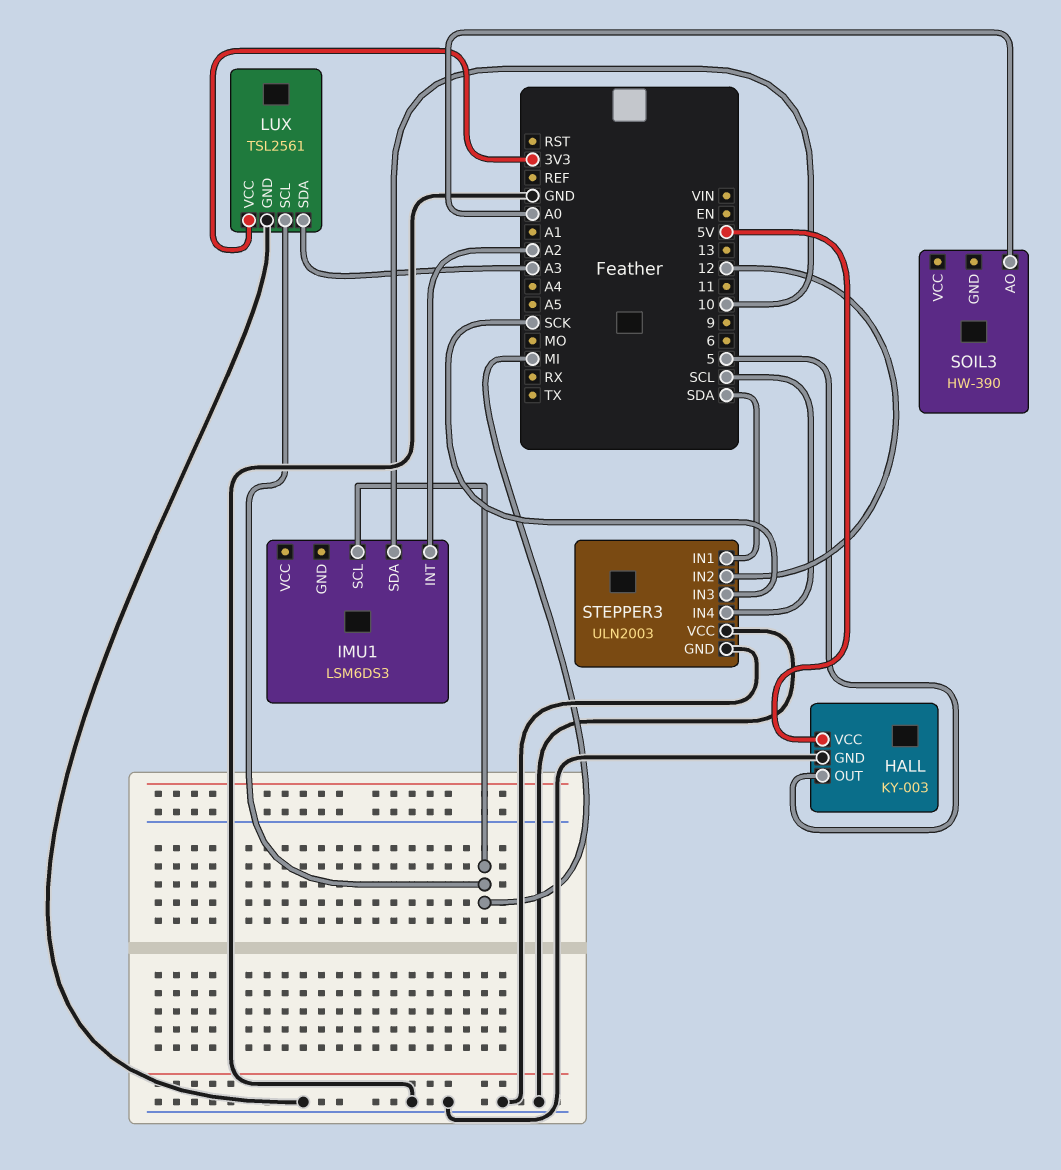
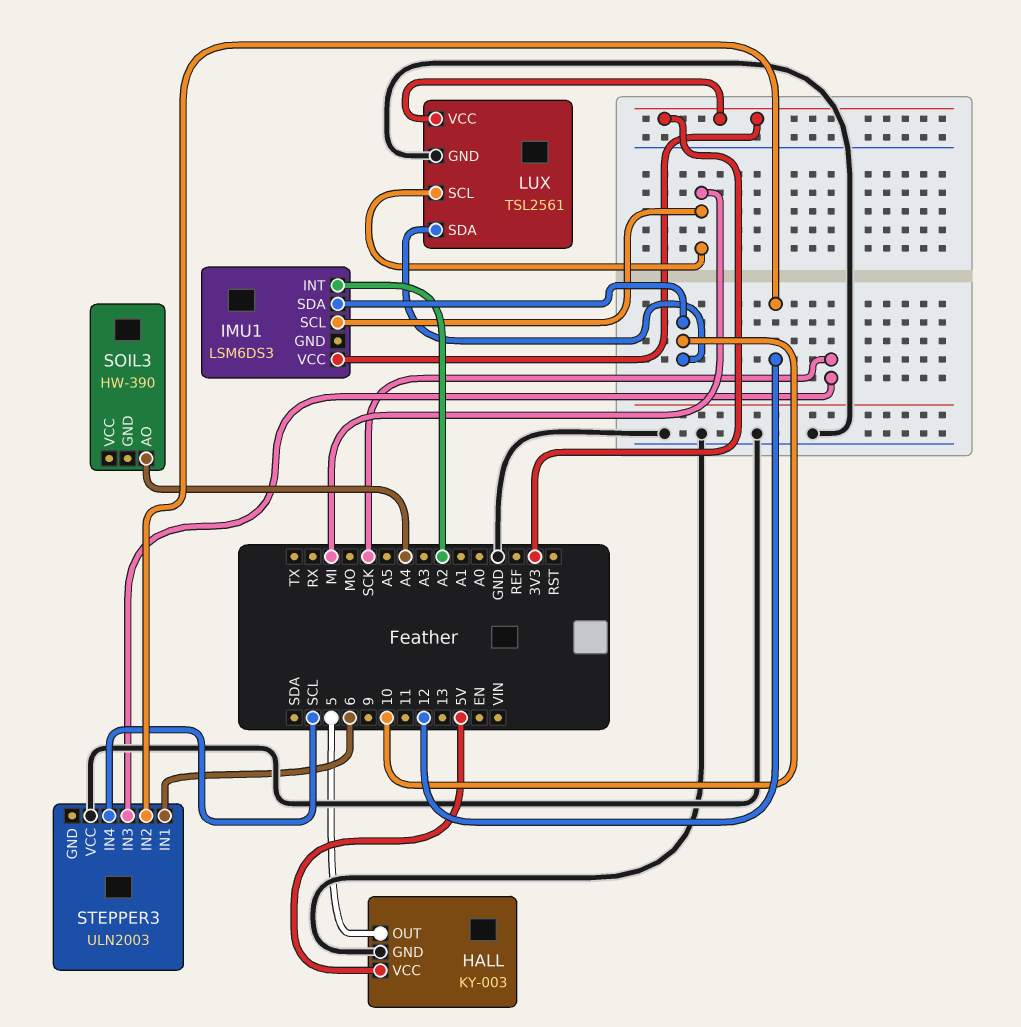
IMU1 pin VCC: none -> 3V3
LUX pin SDA: A3 -> 10
SOIL3 pin AO: A0 -> A4
STEPPER3 pin GND: GND -> none
STEPPER3 pin IN1: SDA -> 6

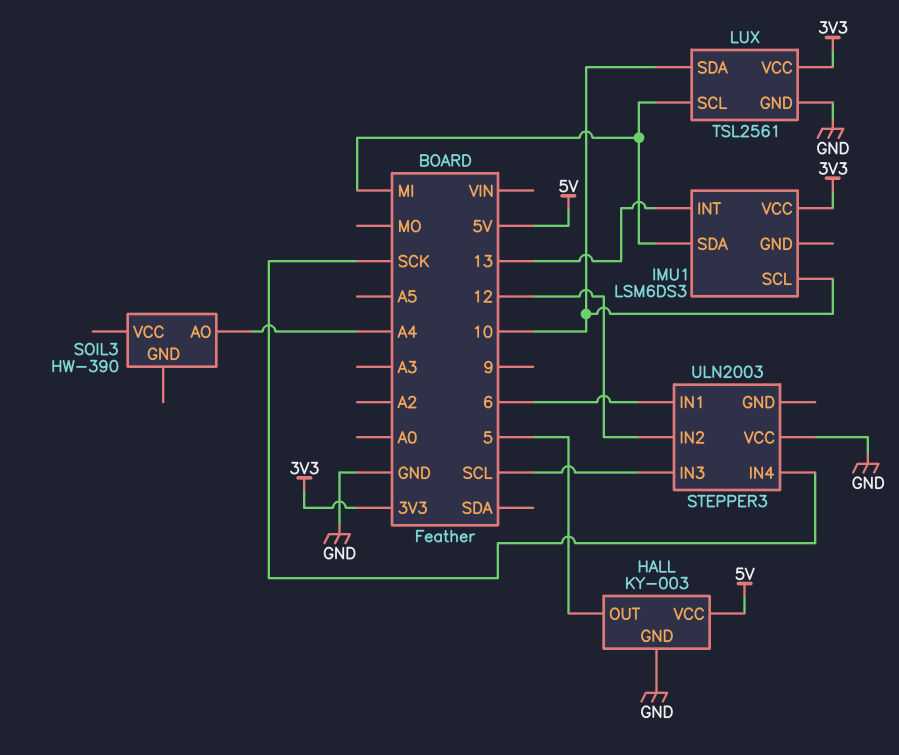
IMU1 pin INT: A2 -> 13
IMU1 pin SCL: MI -> 10
IMU1 pin SDA: 10 -> MI
STEPPER3 pin IN3: SCK -> SCL
STEPPER3 pin IN4: SCL -> SCK

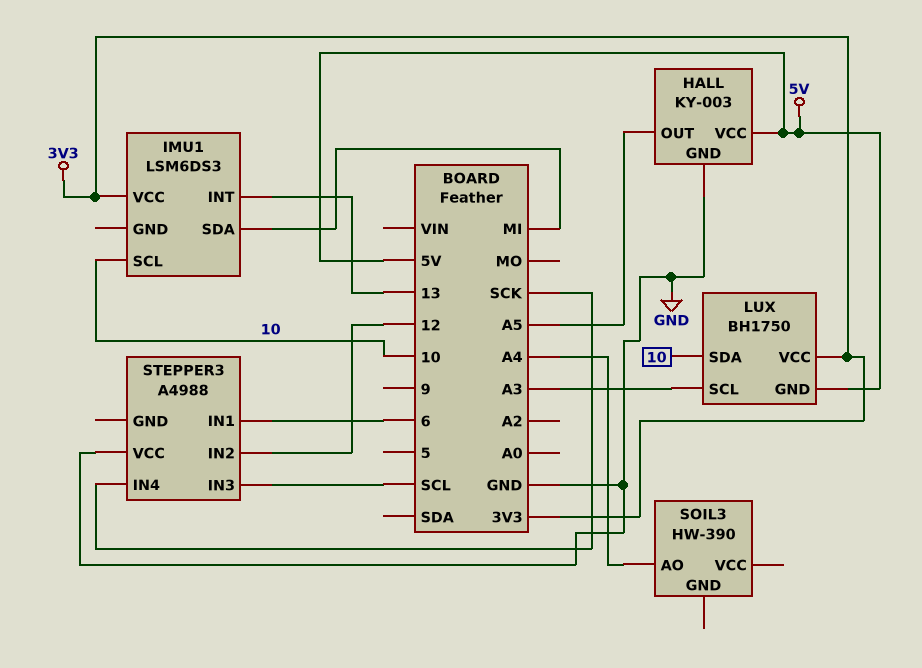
HALL pin OUT: 5 -> A5
LUX: TSL2561 -> BH1750
LUX pin GND: GND -> 5V
LUX pin SCL: MI -> A3
STEPPER3: ULN2003 -> A4988

